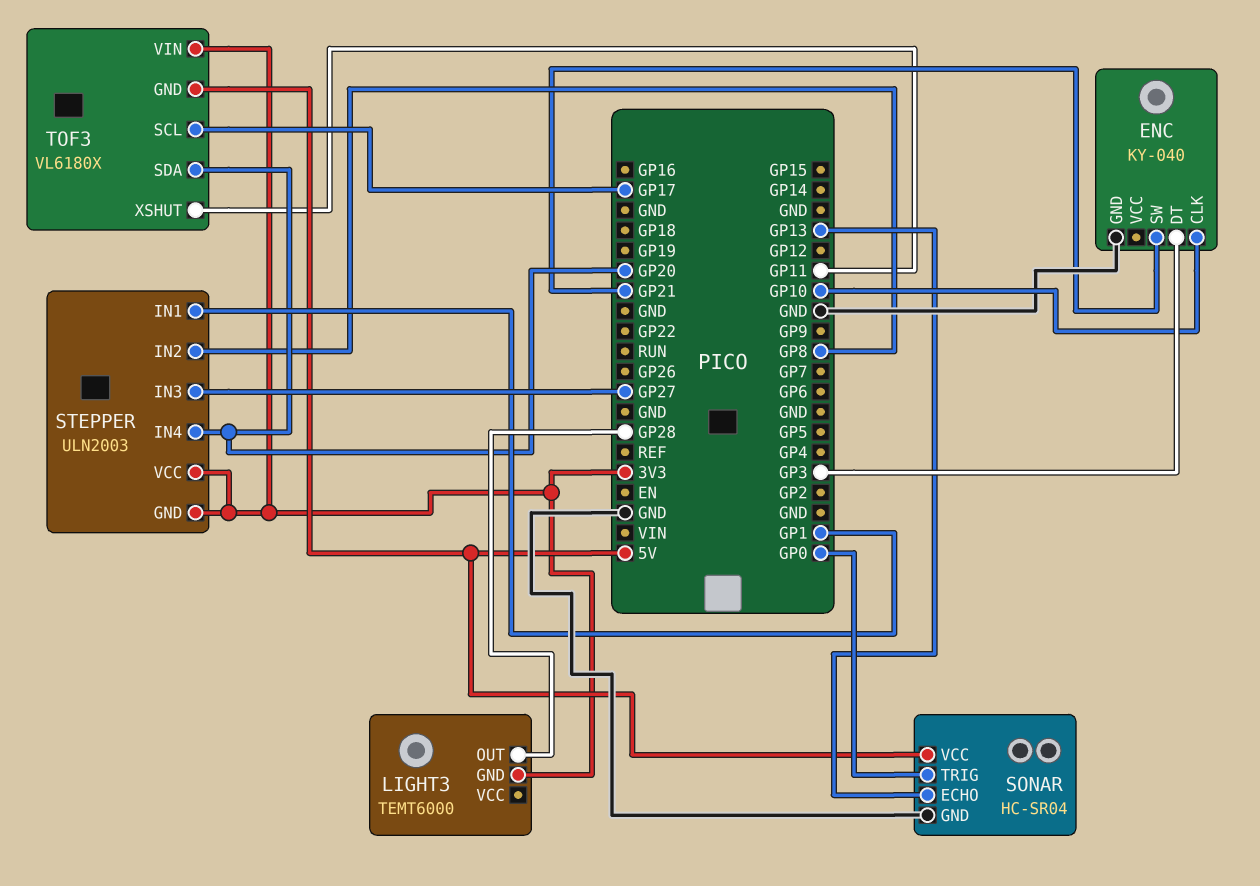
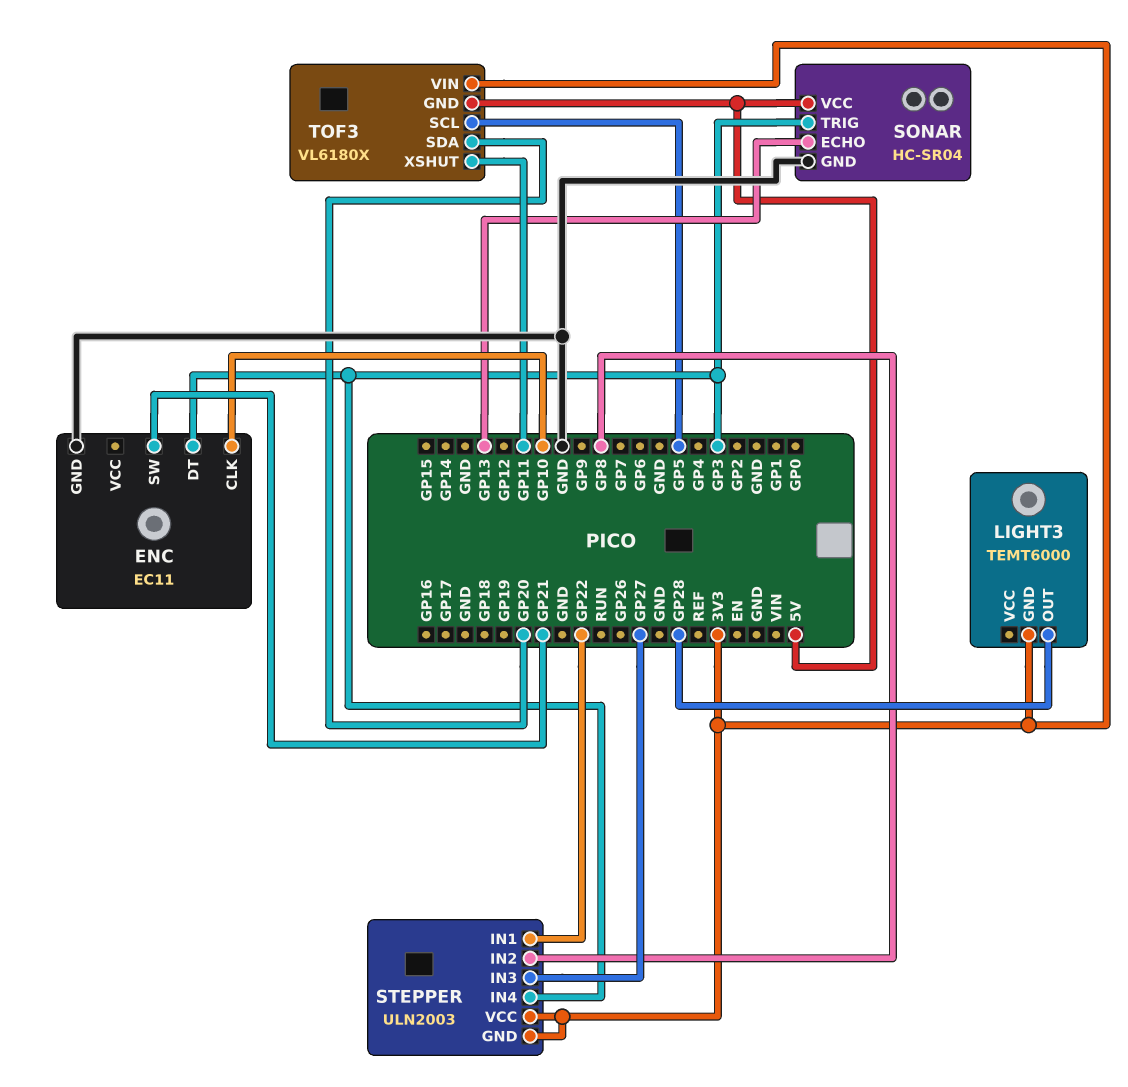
ENC: KY-040 -> EC11
SONAR pin TRIG: GP0 -> GP3
STEPPER pin IN1: GP1 -> GP22
STEPPER pin IN4: GP20 -> GP3
TOF3 pin SCL: GP17 -> GP5

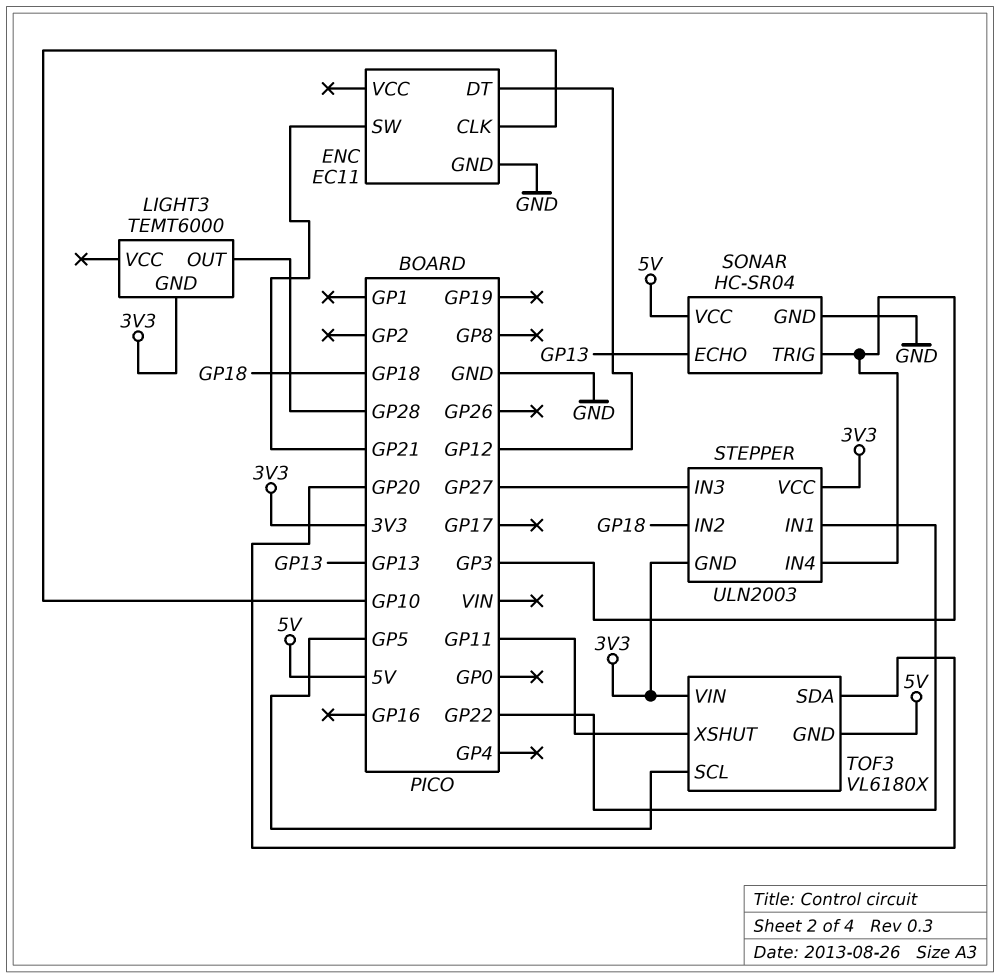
ENC pin DT: GP3 -> GP12
STEPPER pin IN2: GP8 -> GP18

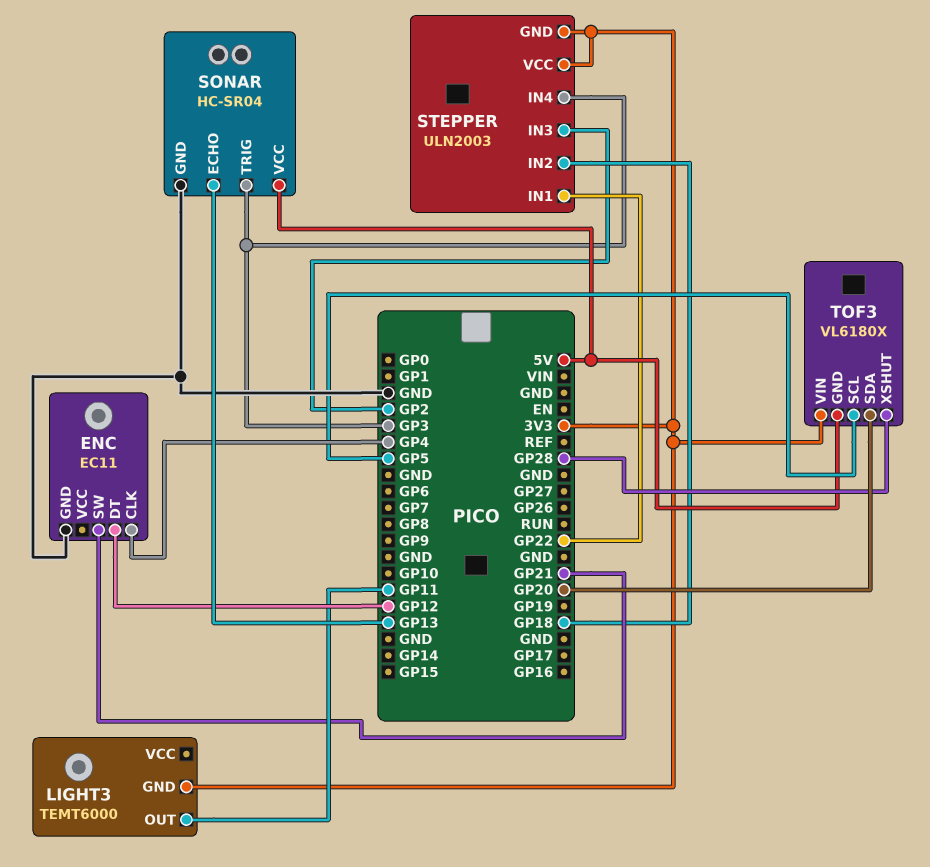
ENC pin CLK: GP10 -> GP4
LIGHT3 pin OUT: GP28 -> GP11
STEPPER pin IN3: GP27 -> GP2
TOF3 pin XSHUT: GP11 -> GP28

